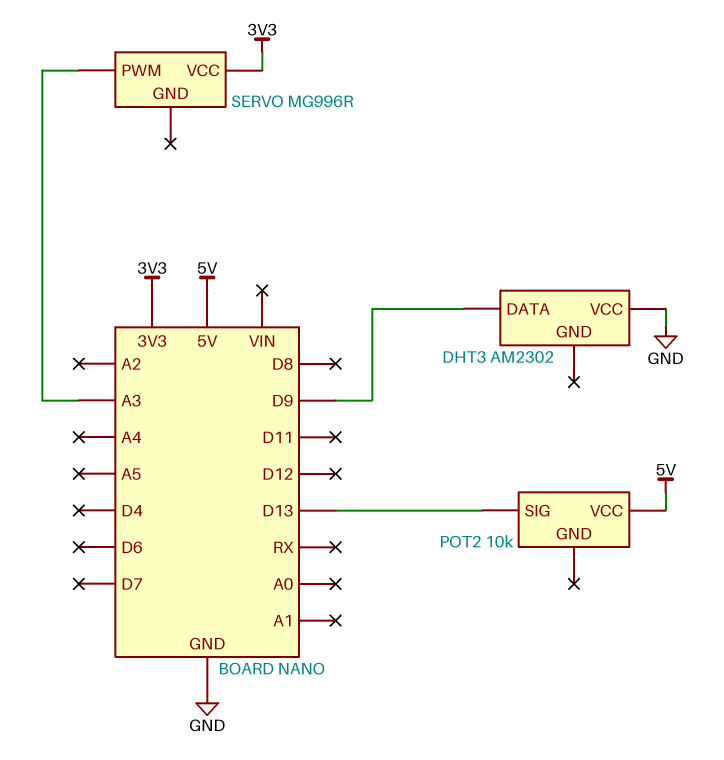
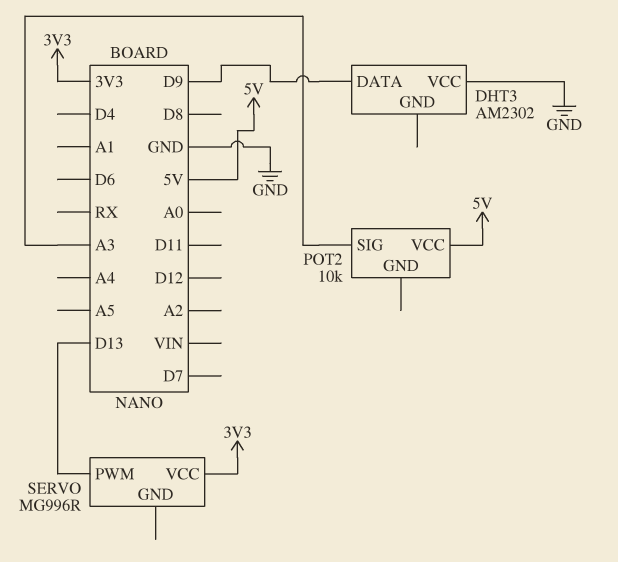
POT2 pin SIG: D13 -> A3
SERVO pin PWM: A3 -> D13

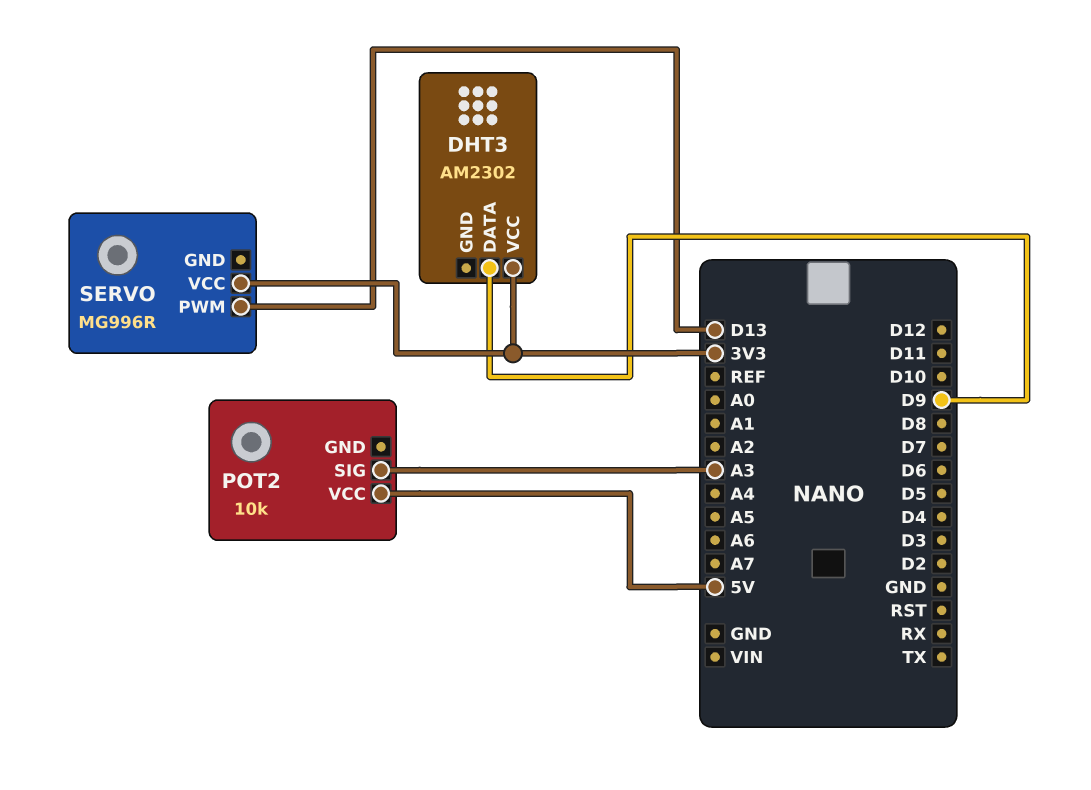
DHT3 pin VCC: GND -> 3V3

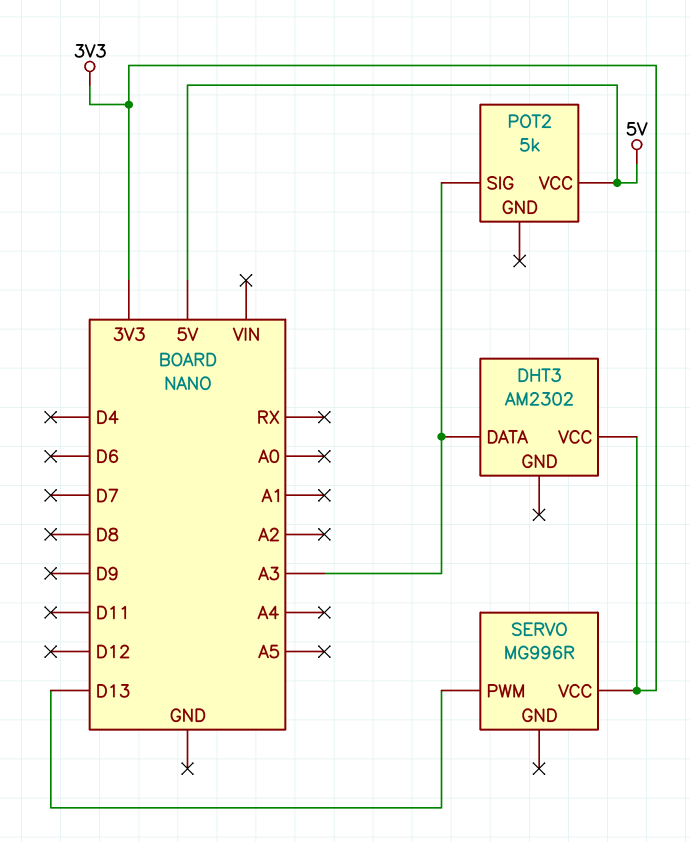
DHT3 pin DATA: D9 -> A3
POT2: 10k -> 5k

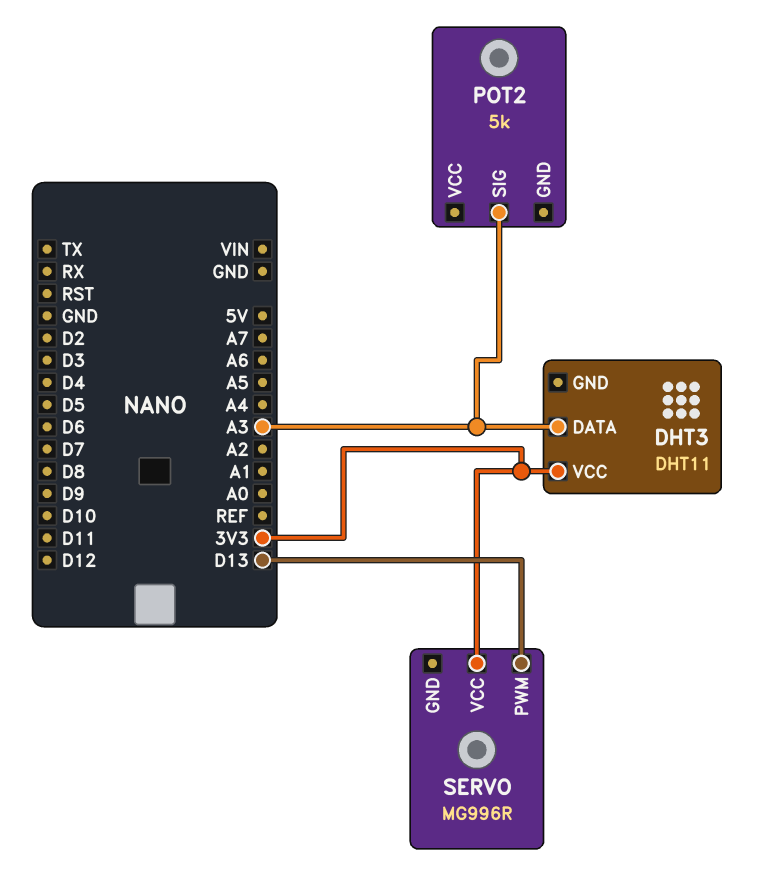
DHT3: AM2302 -> DHT11
POT2 pin VCC: 5V -> none

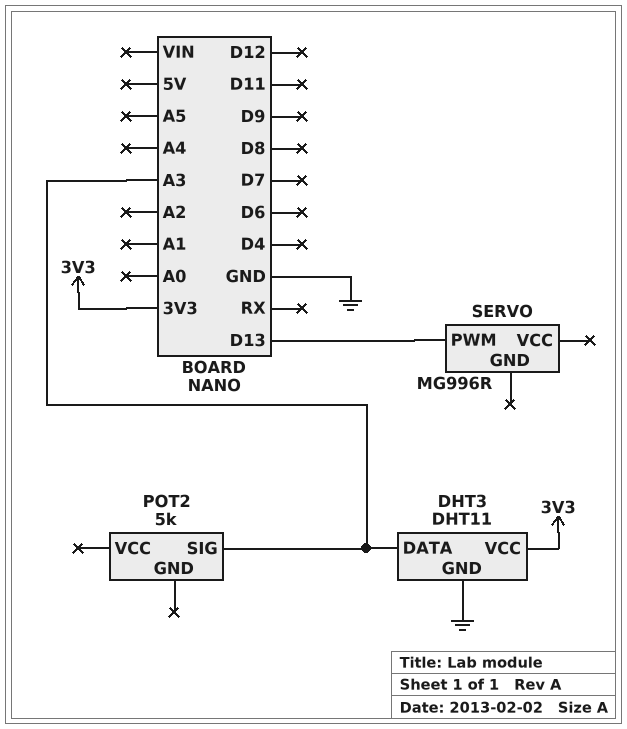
DHT3 pin GND: none -> GND
SERVO pin VCC: 3V3 -> none

